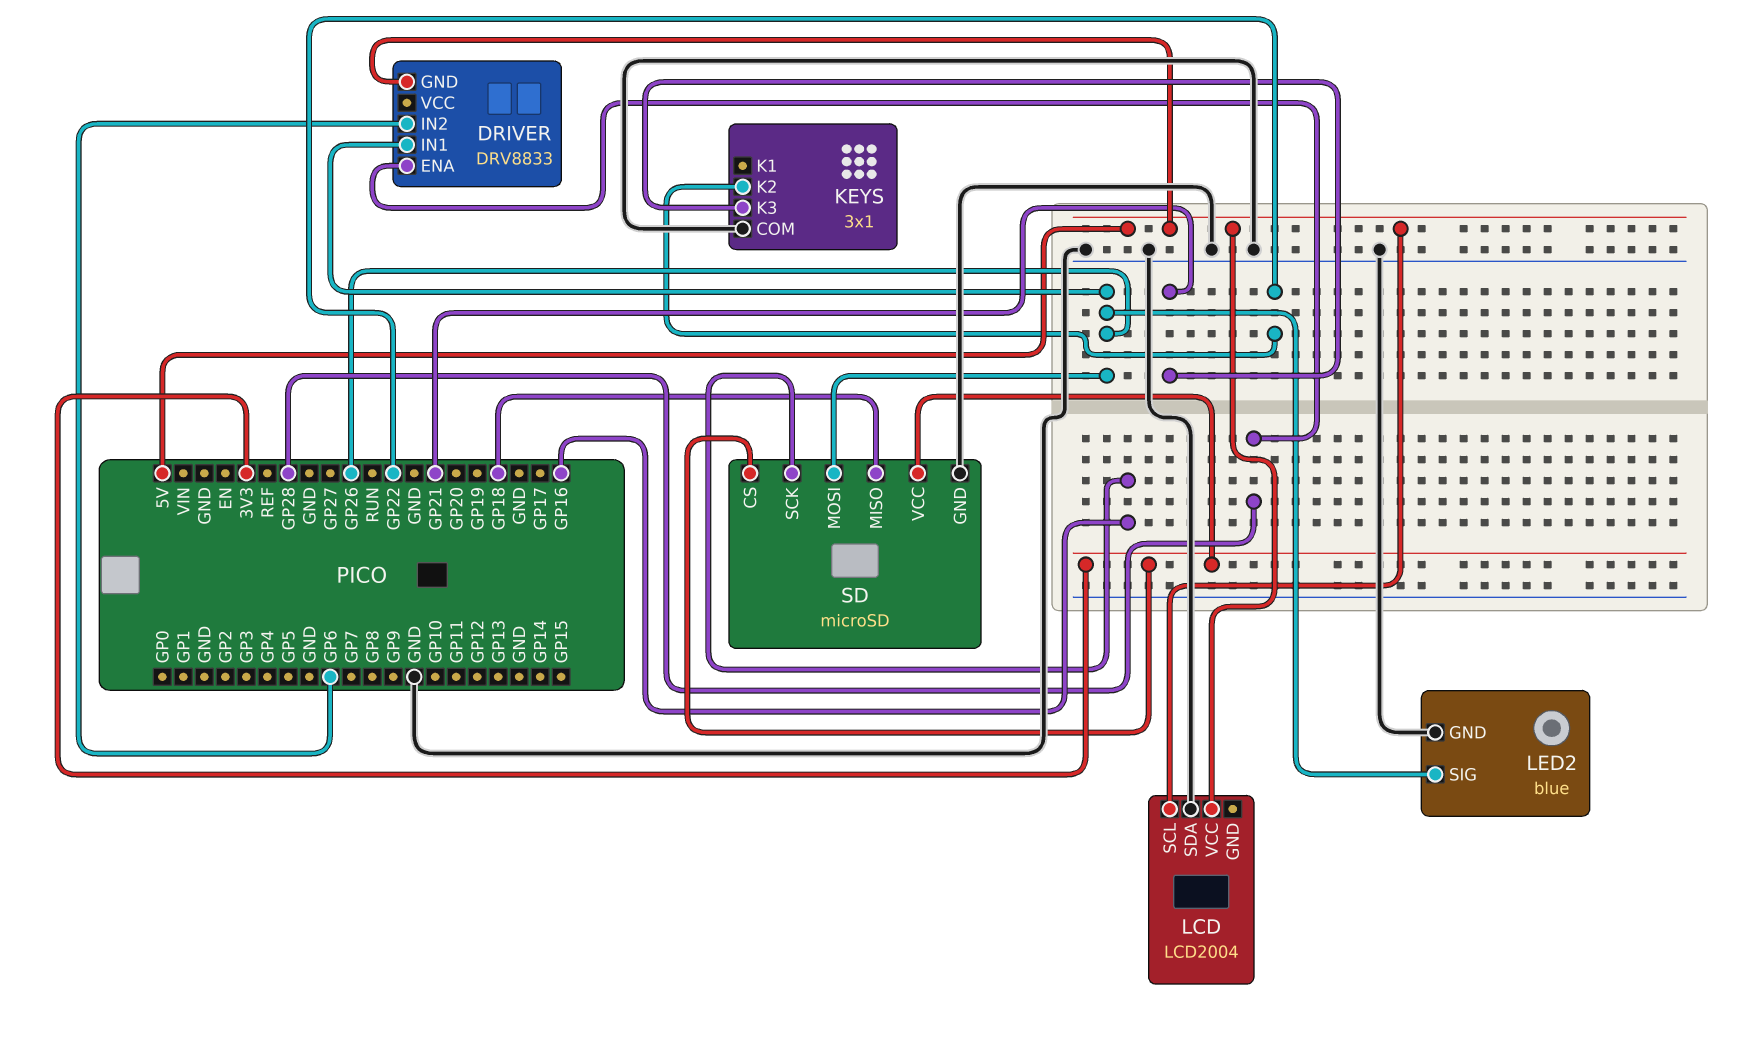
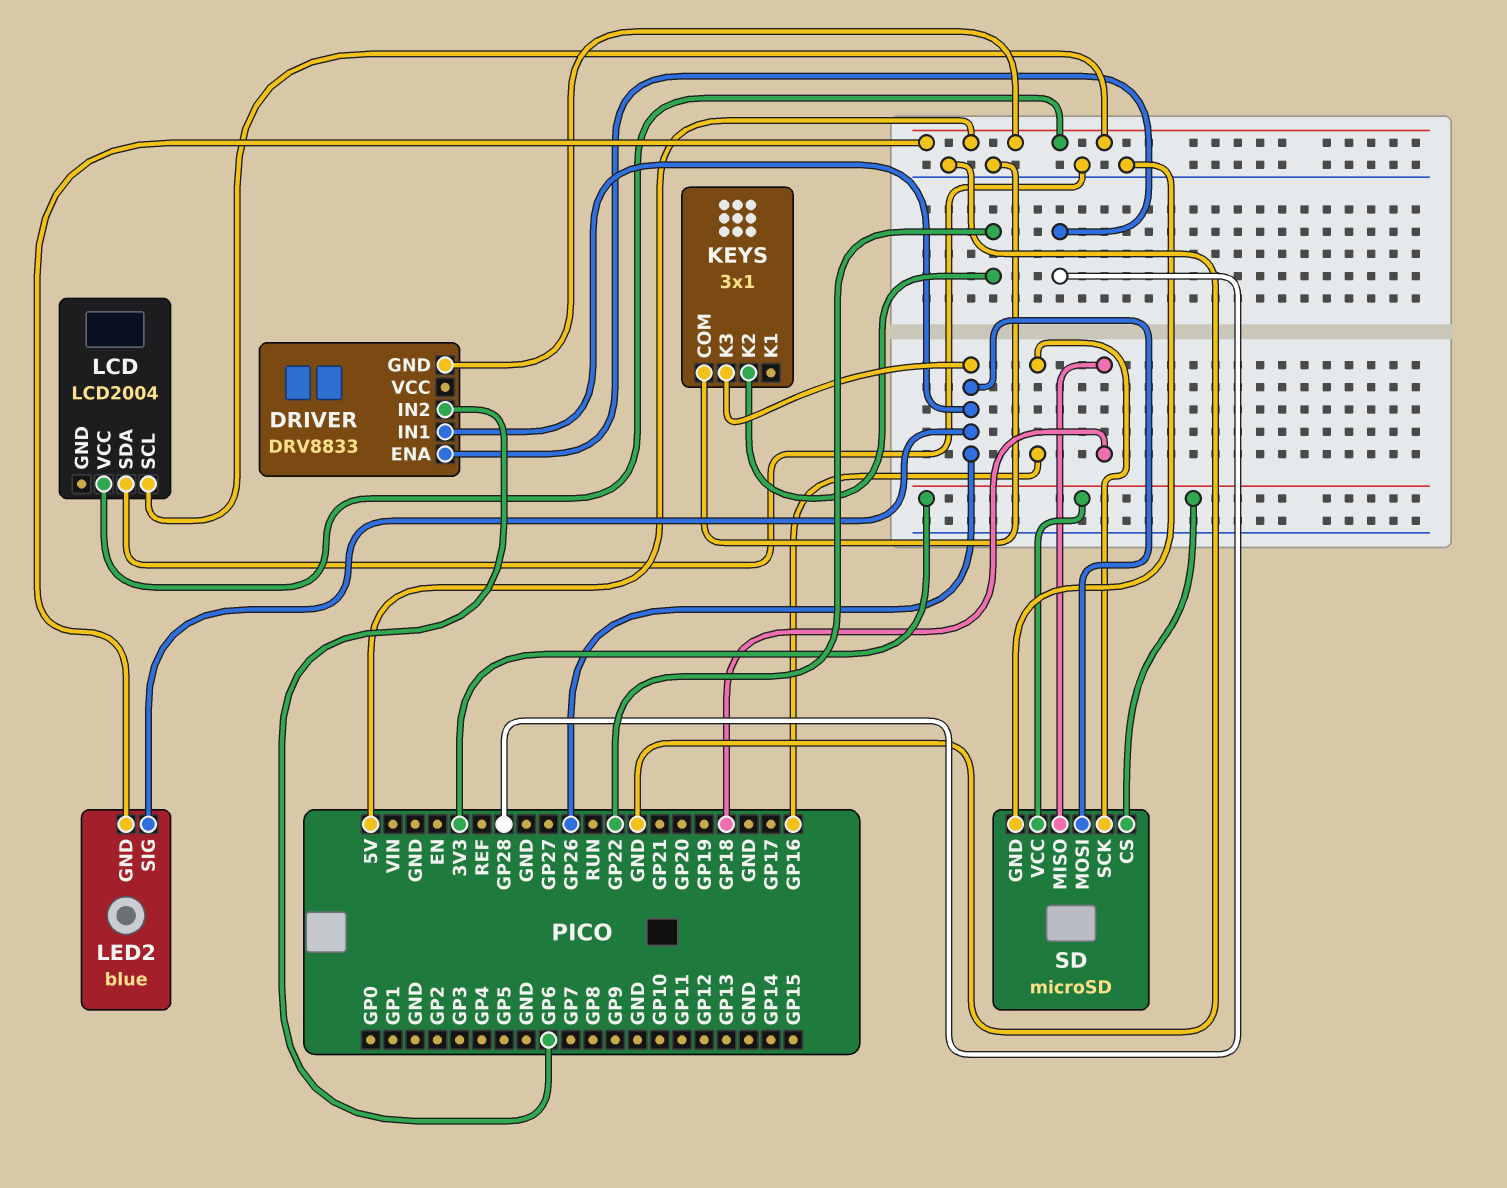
KEYS pin K3: GP21 -> GP26
LED2 pin GND: GND -> 5V

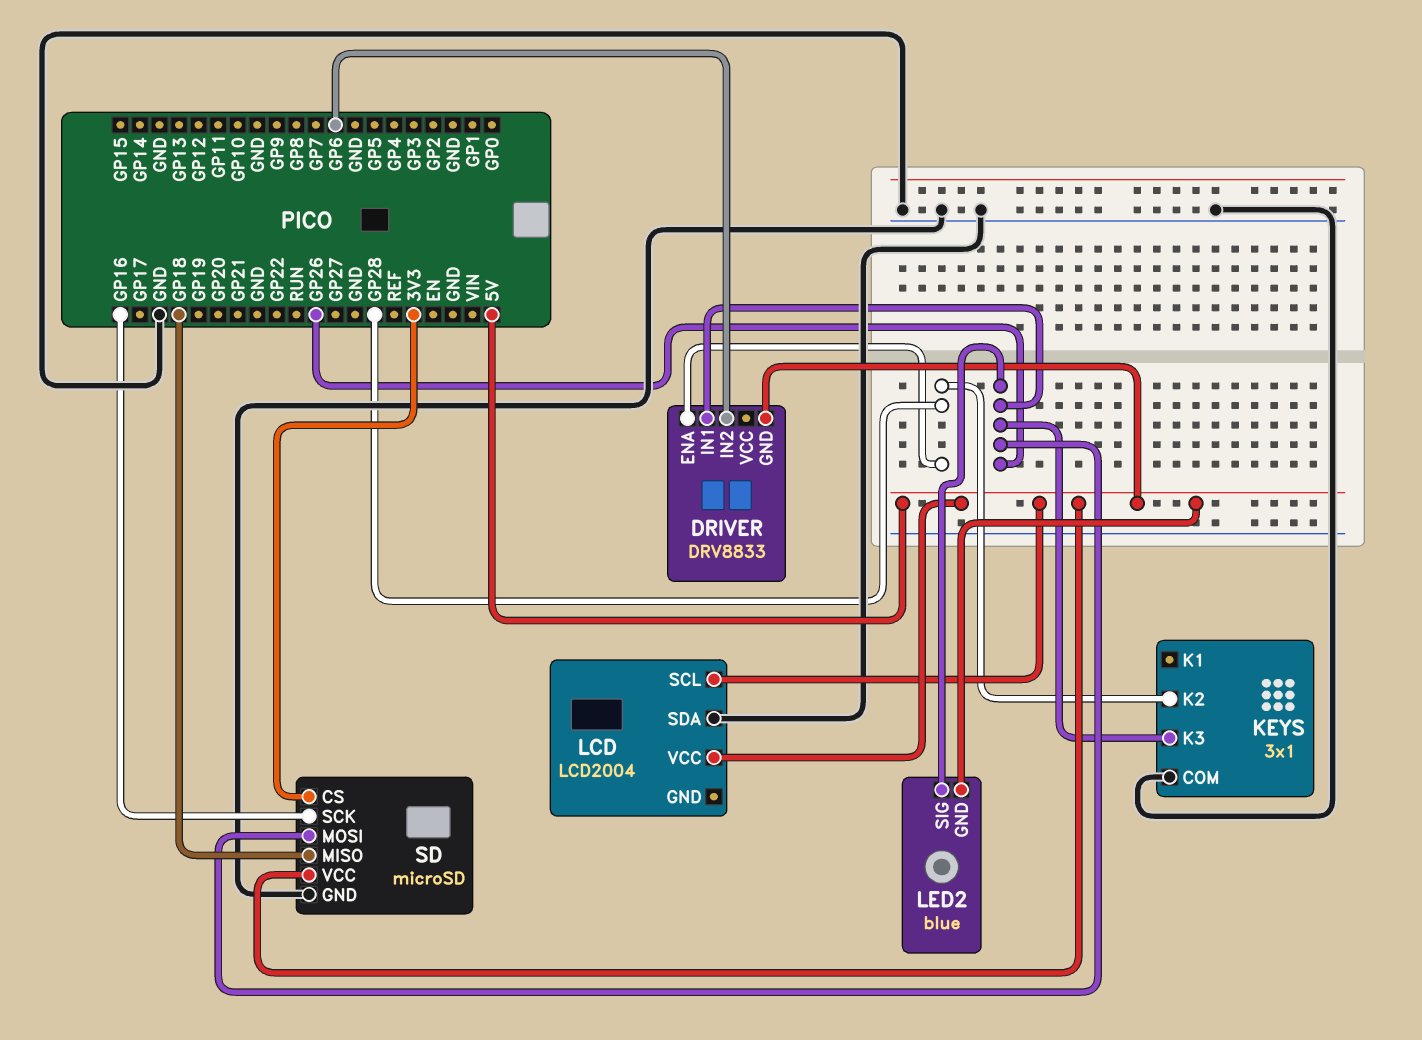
KEYS pin K2: GP22 -> GP28
SD pin VCC: 3V3 -> 5V

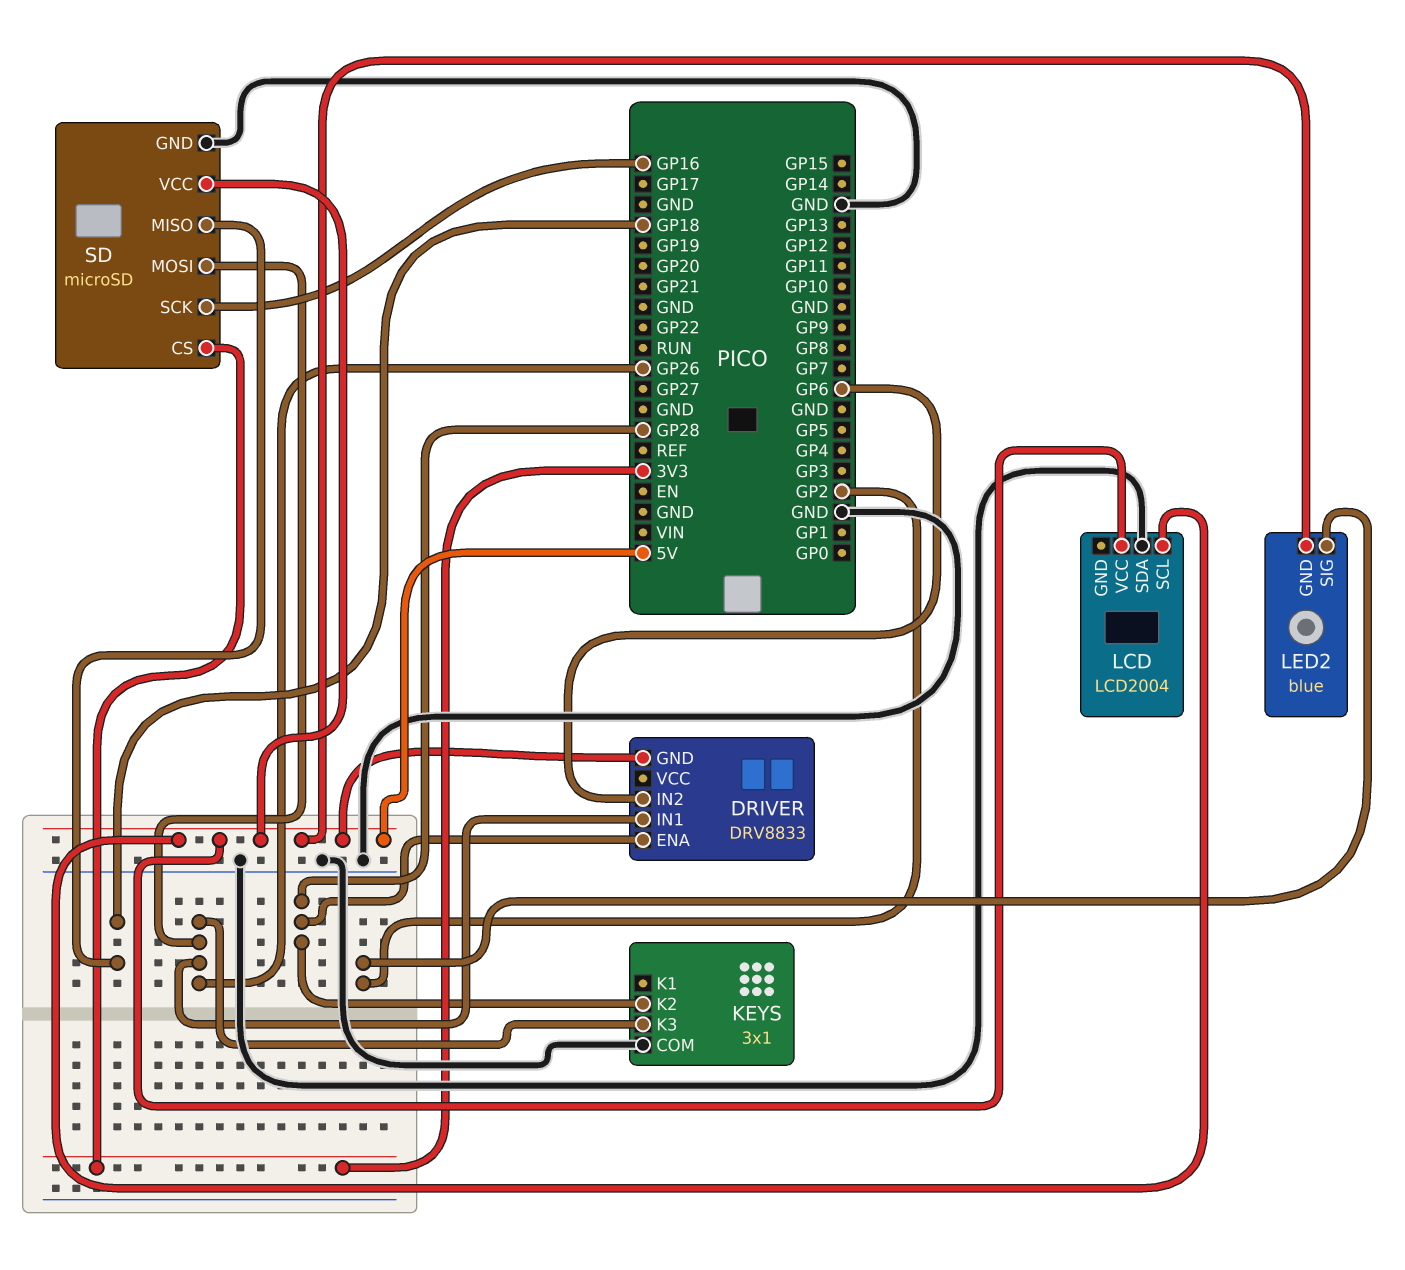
LED2 pin SIG: GP26 -> GP2

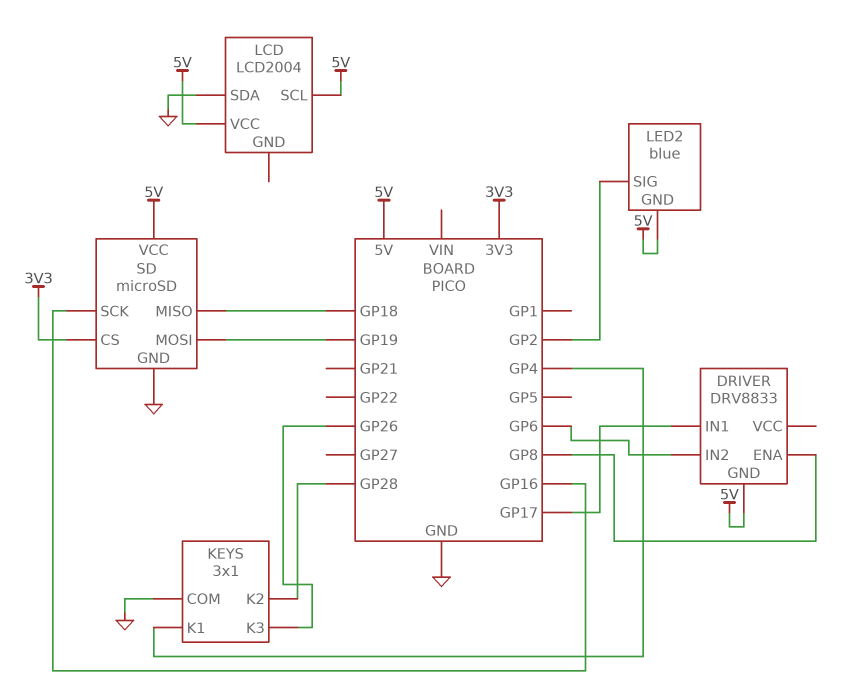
DRIVER pin ENA: GP28 -> GP8
DRIVER pin IN1: GP26 -> GP17
KEYS pin K1: none -> GP4
SD pin MOSI: GP26 -> GP19

